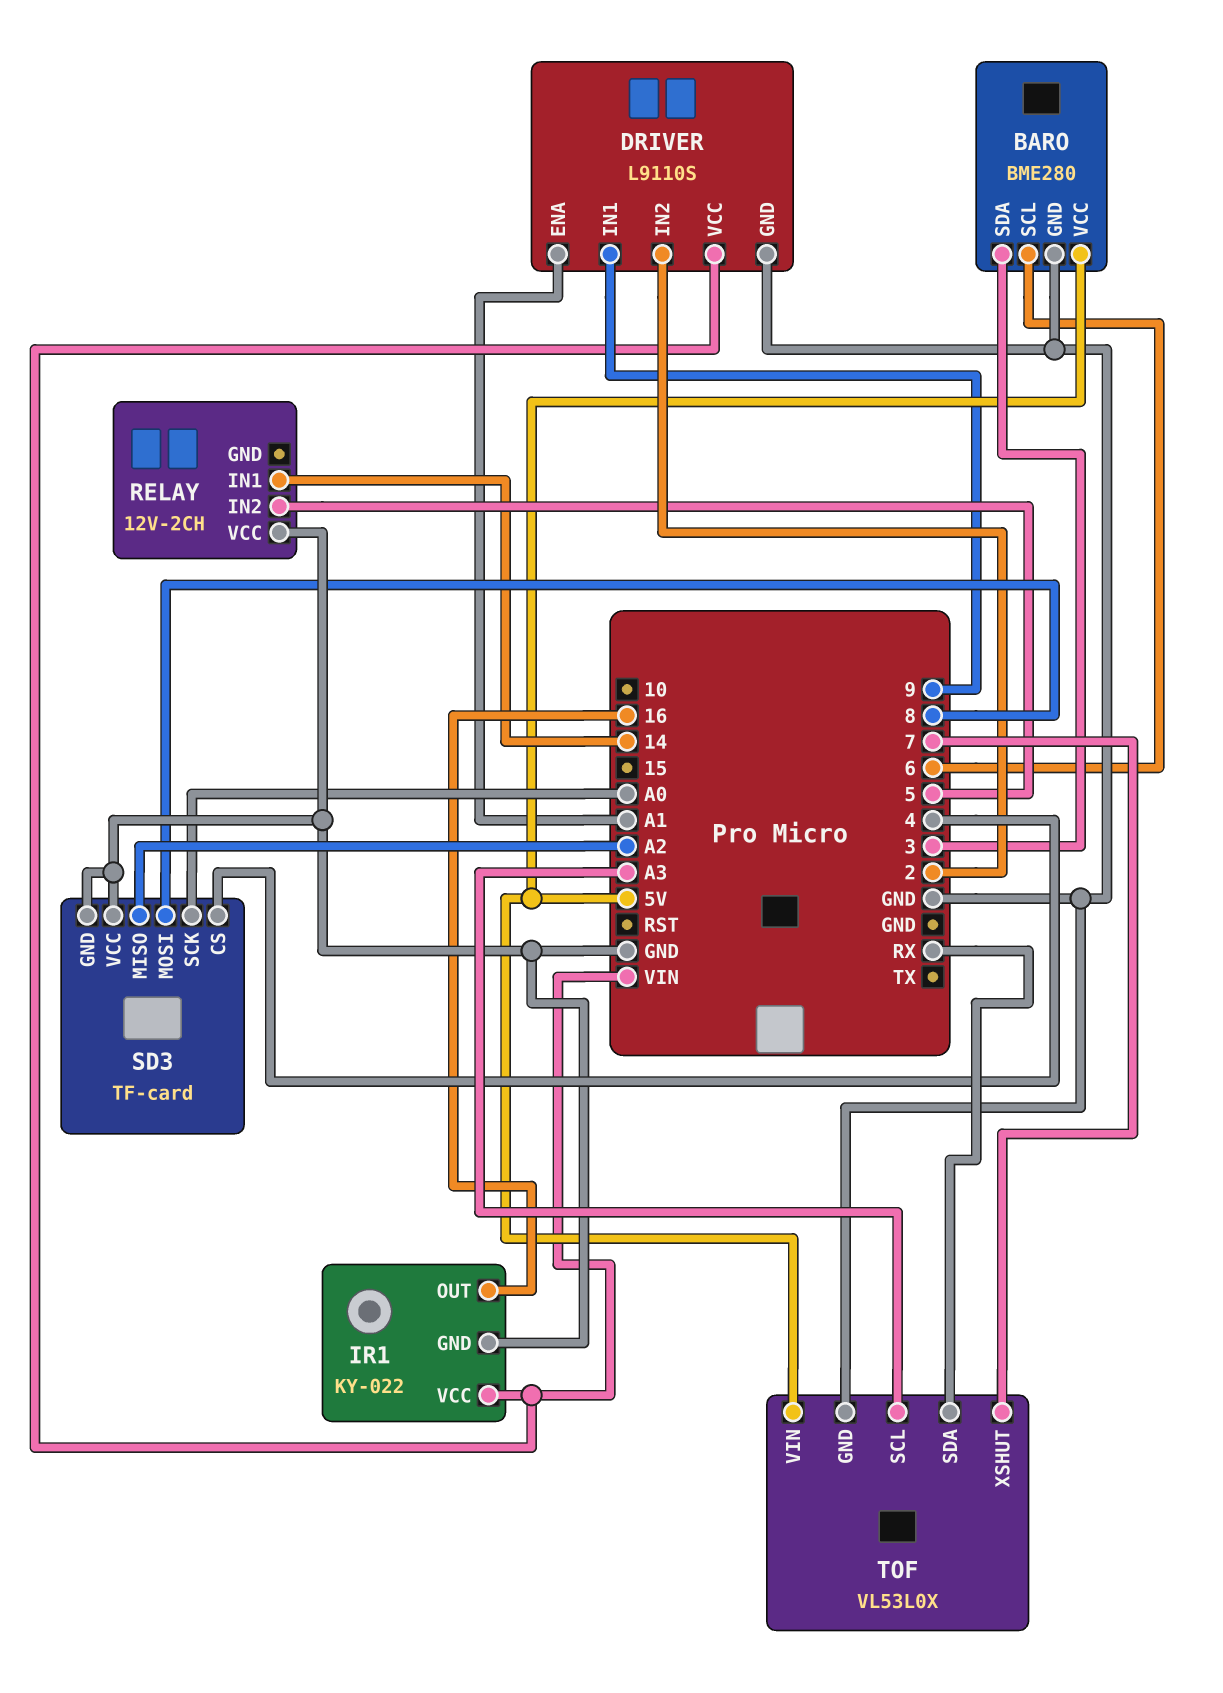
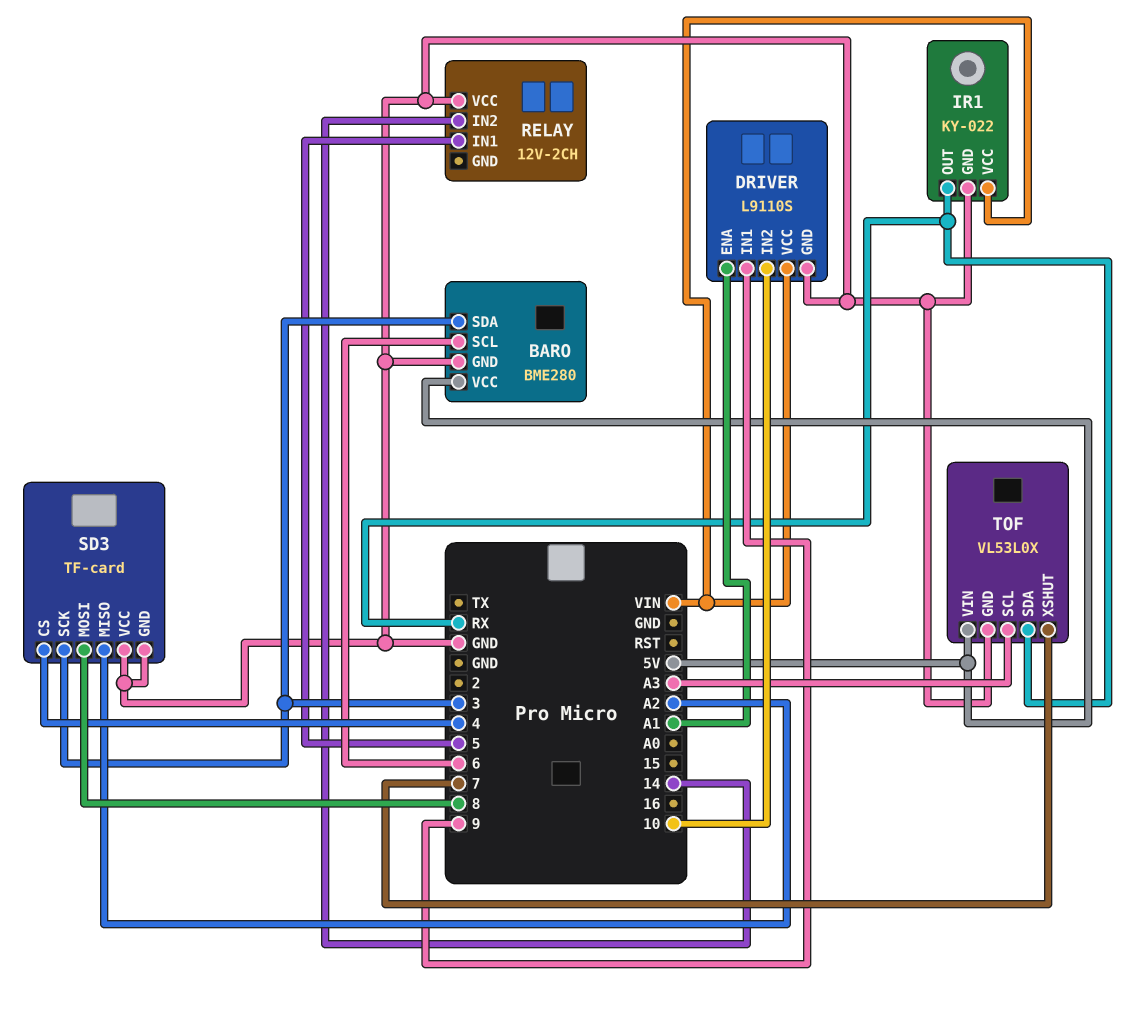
DRIVER pin IN2: 2 -> 10
IR1 pin OUT: 16 -> RX
RELAY pin IN1: 14 -> 5
RELAY pin IN2: 5 -> 14
SD3 pin SCK: A0 -> 3

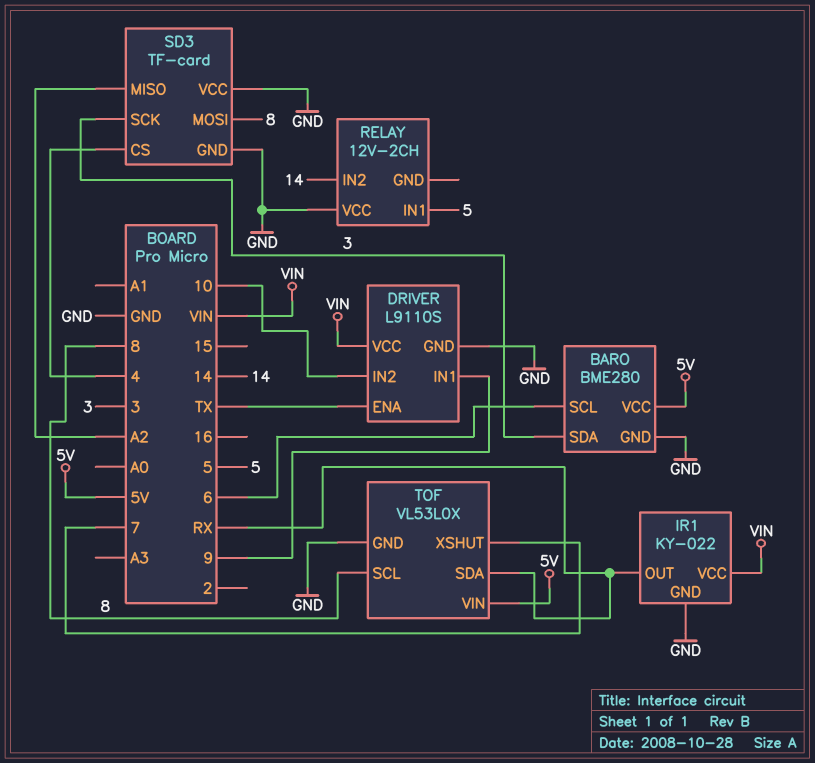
DRIVER pin ENA: A1 -> TX
TOF pin SCL: A3 -> 8

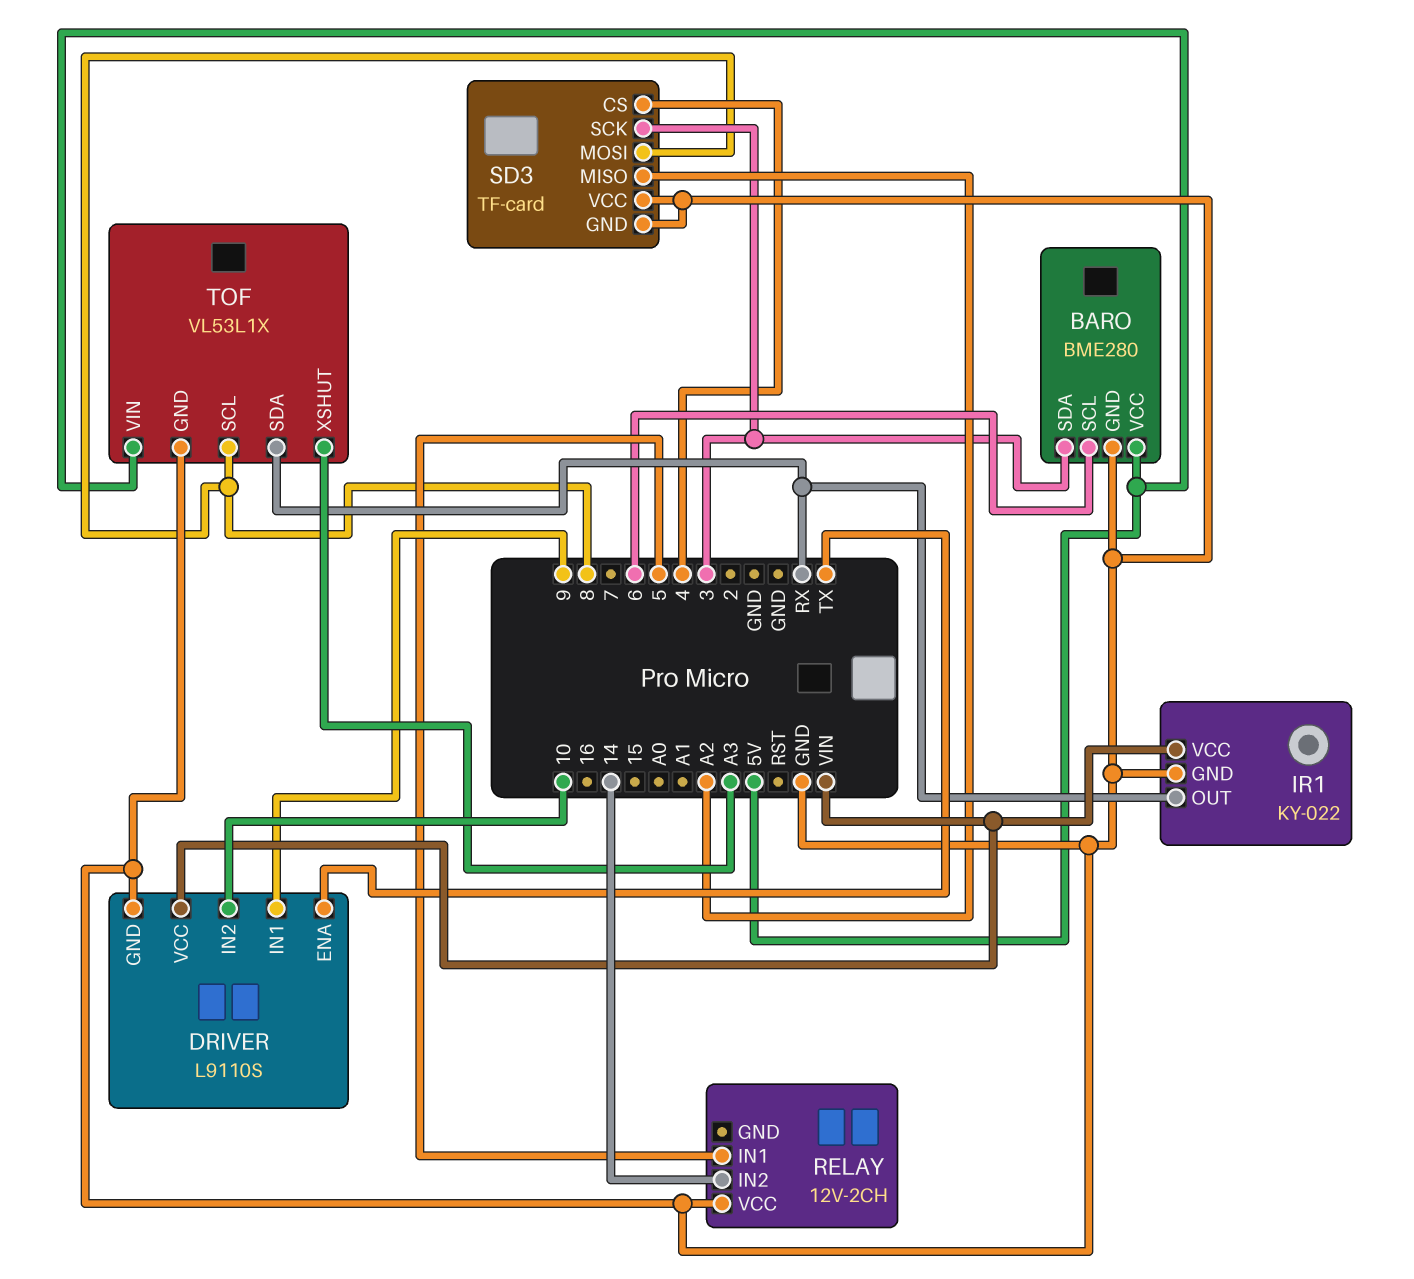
TOF: VL53L0X -> VL53L1X
TOF pin XSHUT: 7 -> A3

